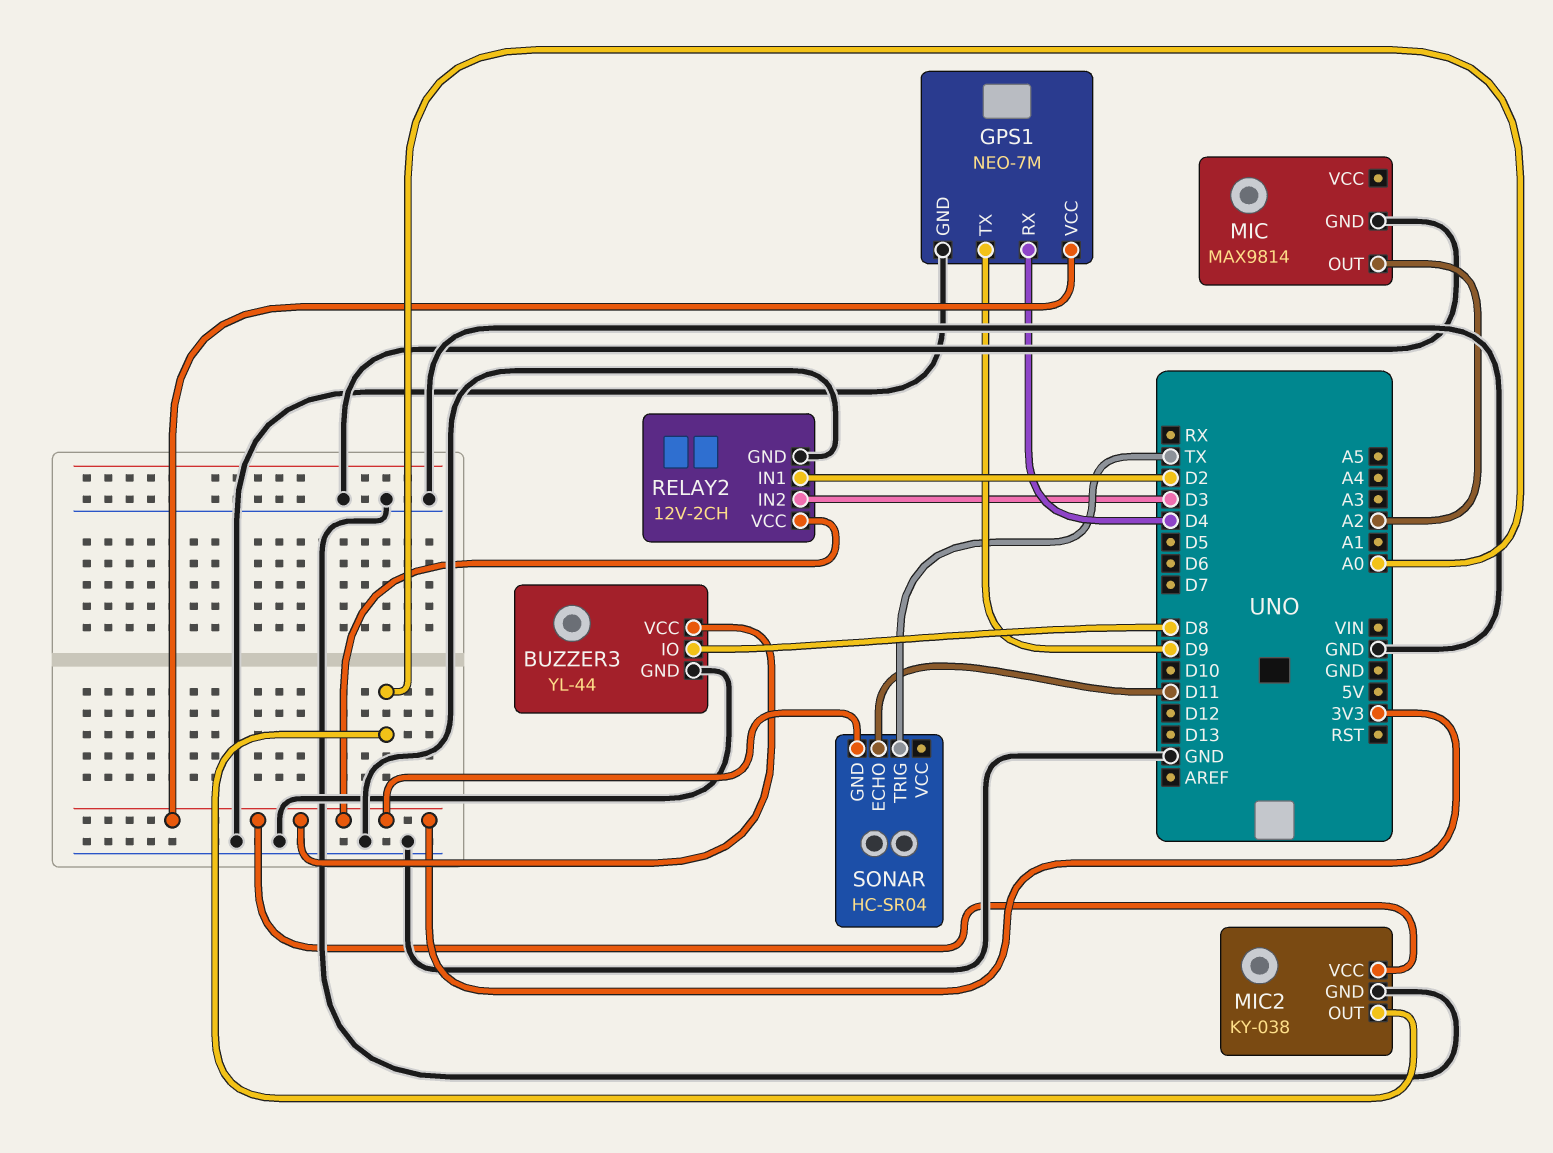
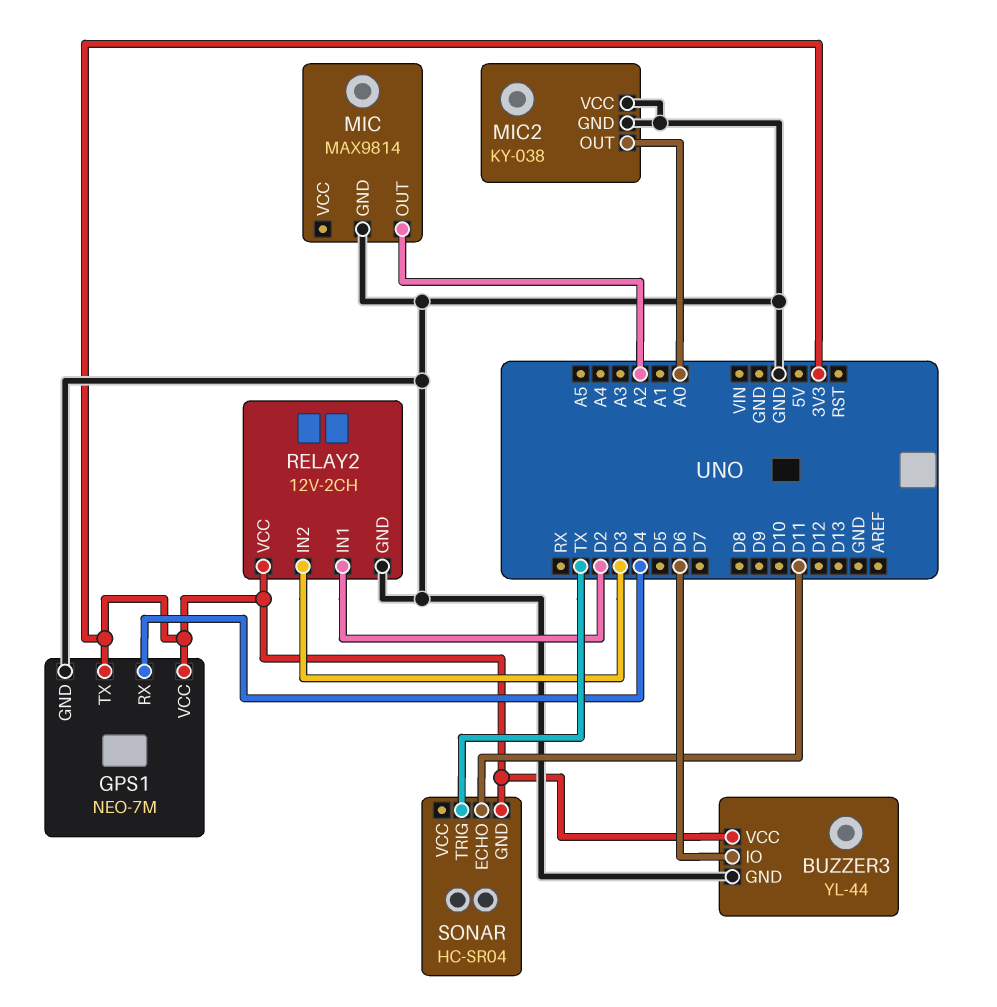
BUZZER3 pin IO: D8 -> D6
GPS1 pin TX: D9 -> 3V3
MIC2 pin VCC: 3V3 -> GND

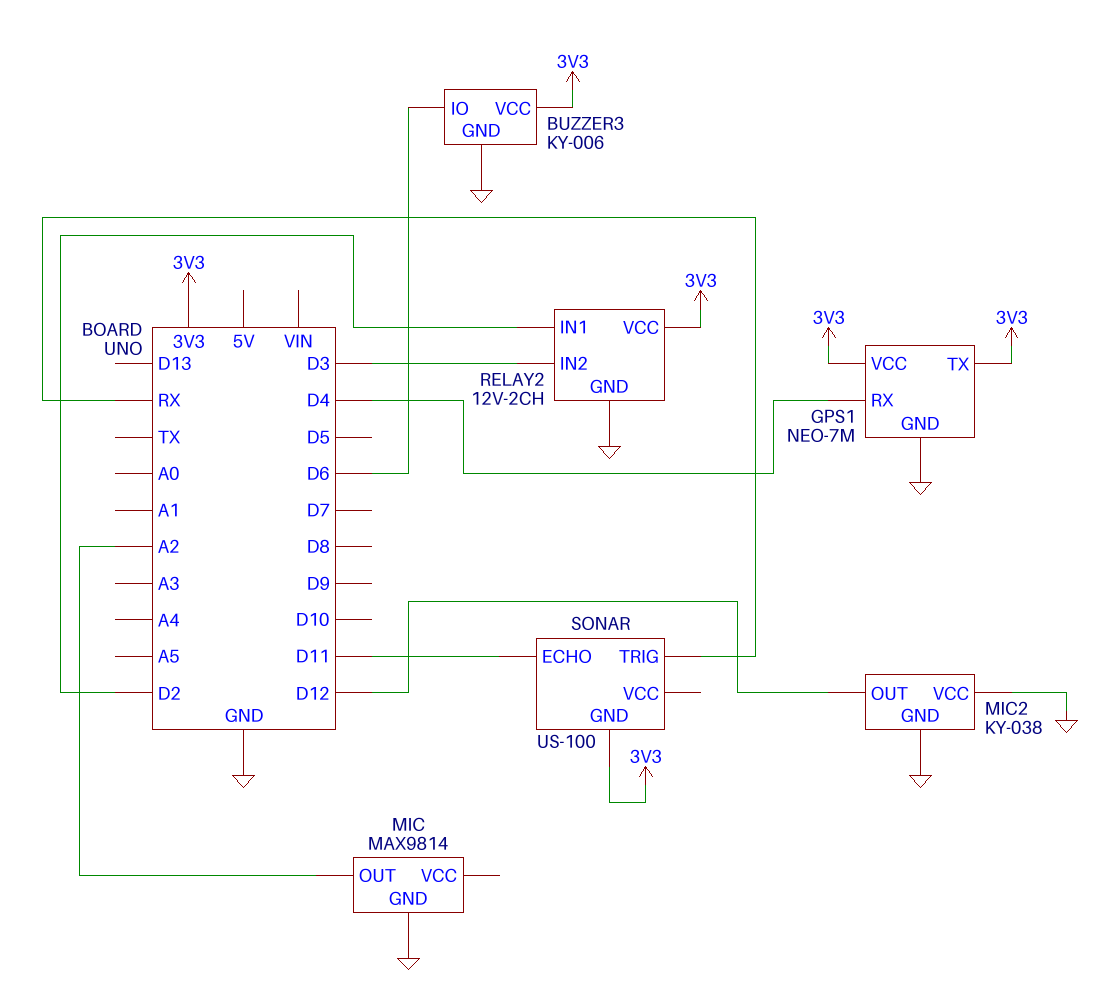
BUZZER3: YL-44 -> KY-006
MIC2 pin OUT: A0 -> D12
SONAR: HC-SR04 -> US-100
SONAR pin TRIG: TX -> RX

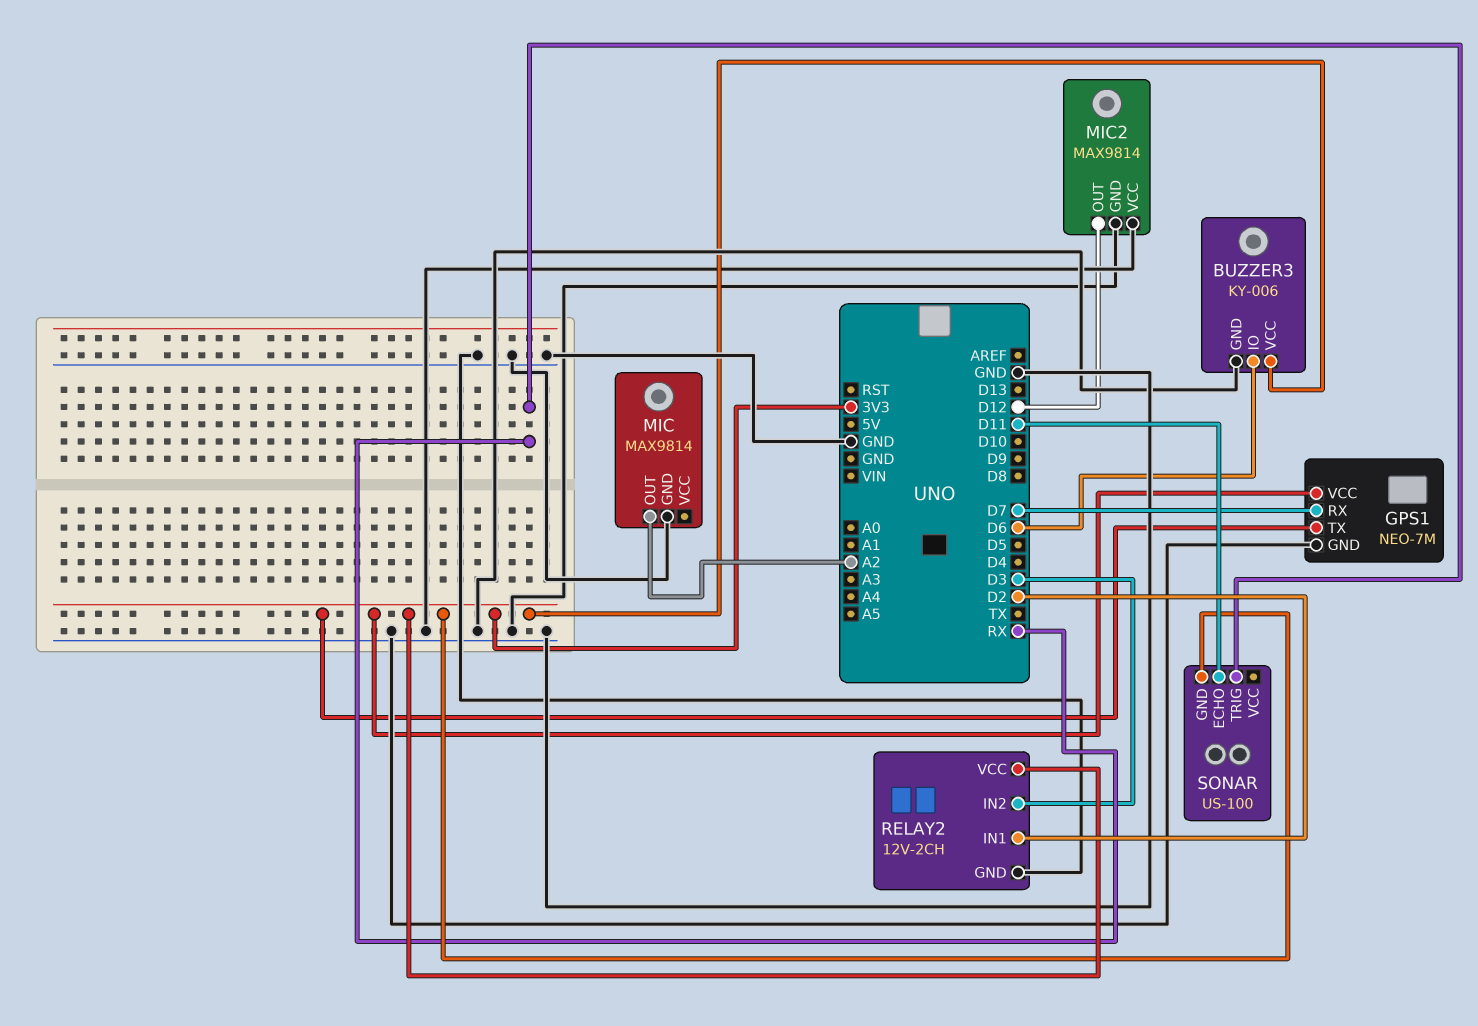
GPS1 pin RX: D4 -> D7
MIC2: KY-038 -> MAX9814

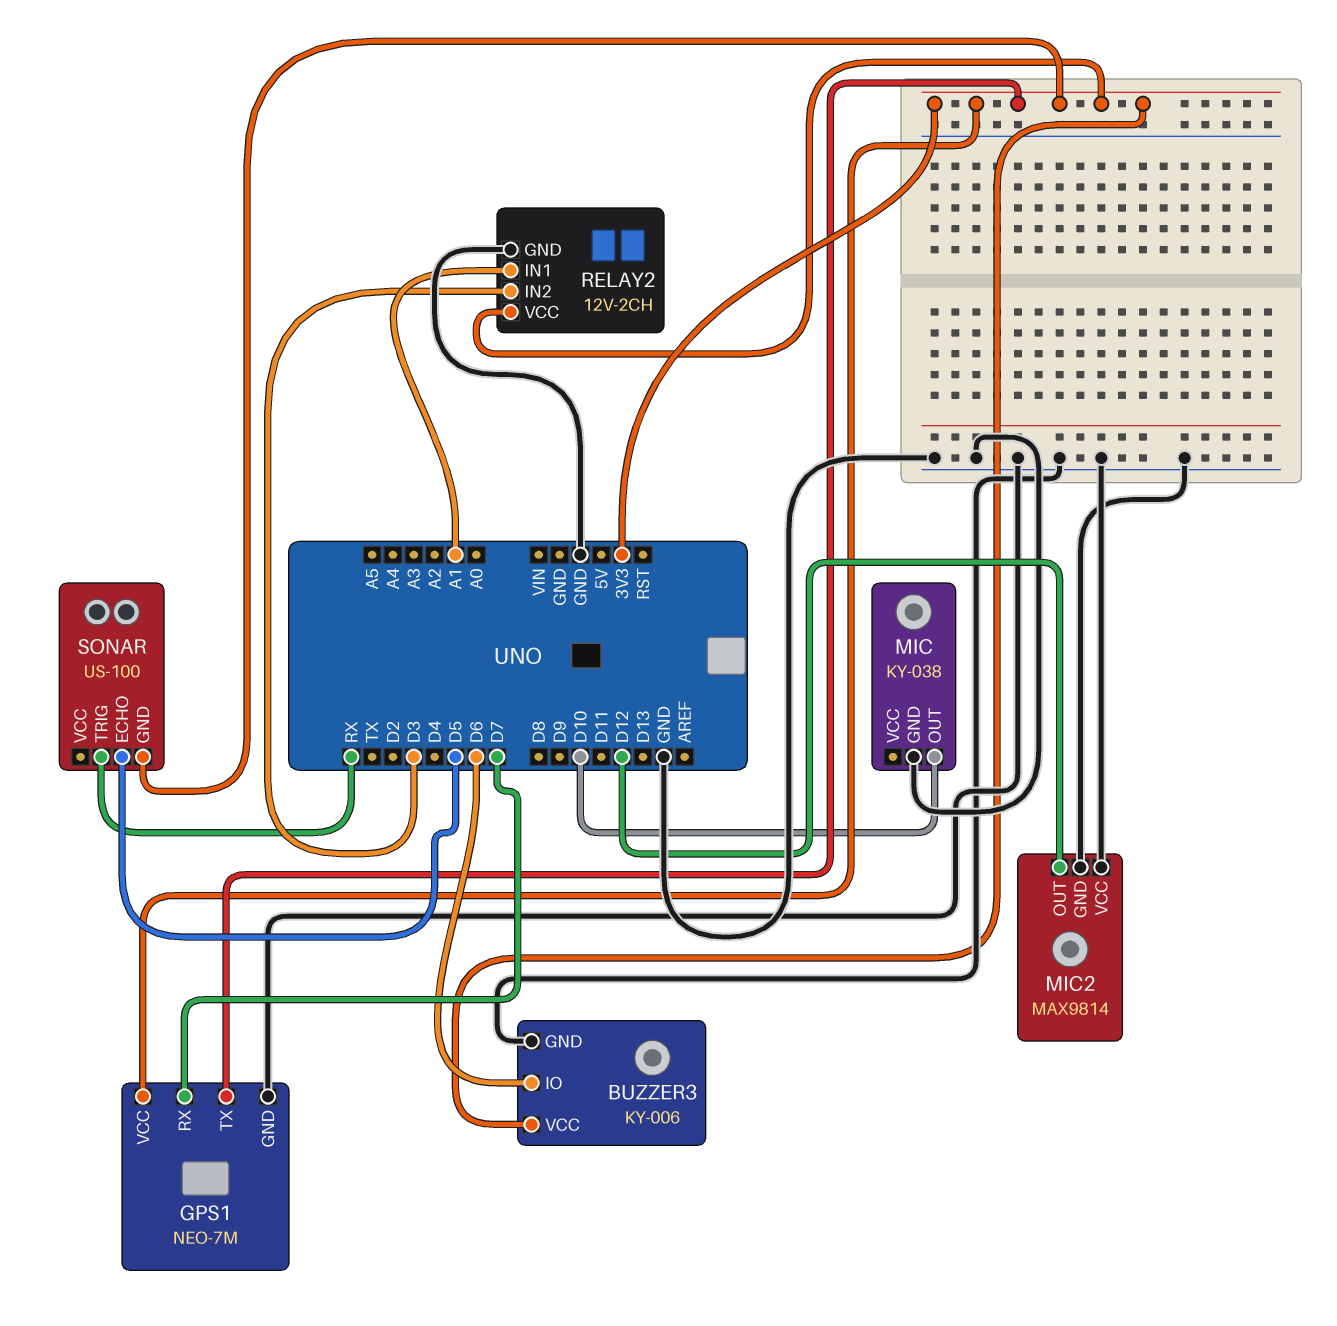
MIC: MAX9814 -> KY-038
MIC pin OUT: A2 -> D10
RELAY2 pin IN1: D2 -> A1
SONAR pin ECHO: D11 -> D5

